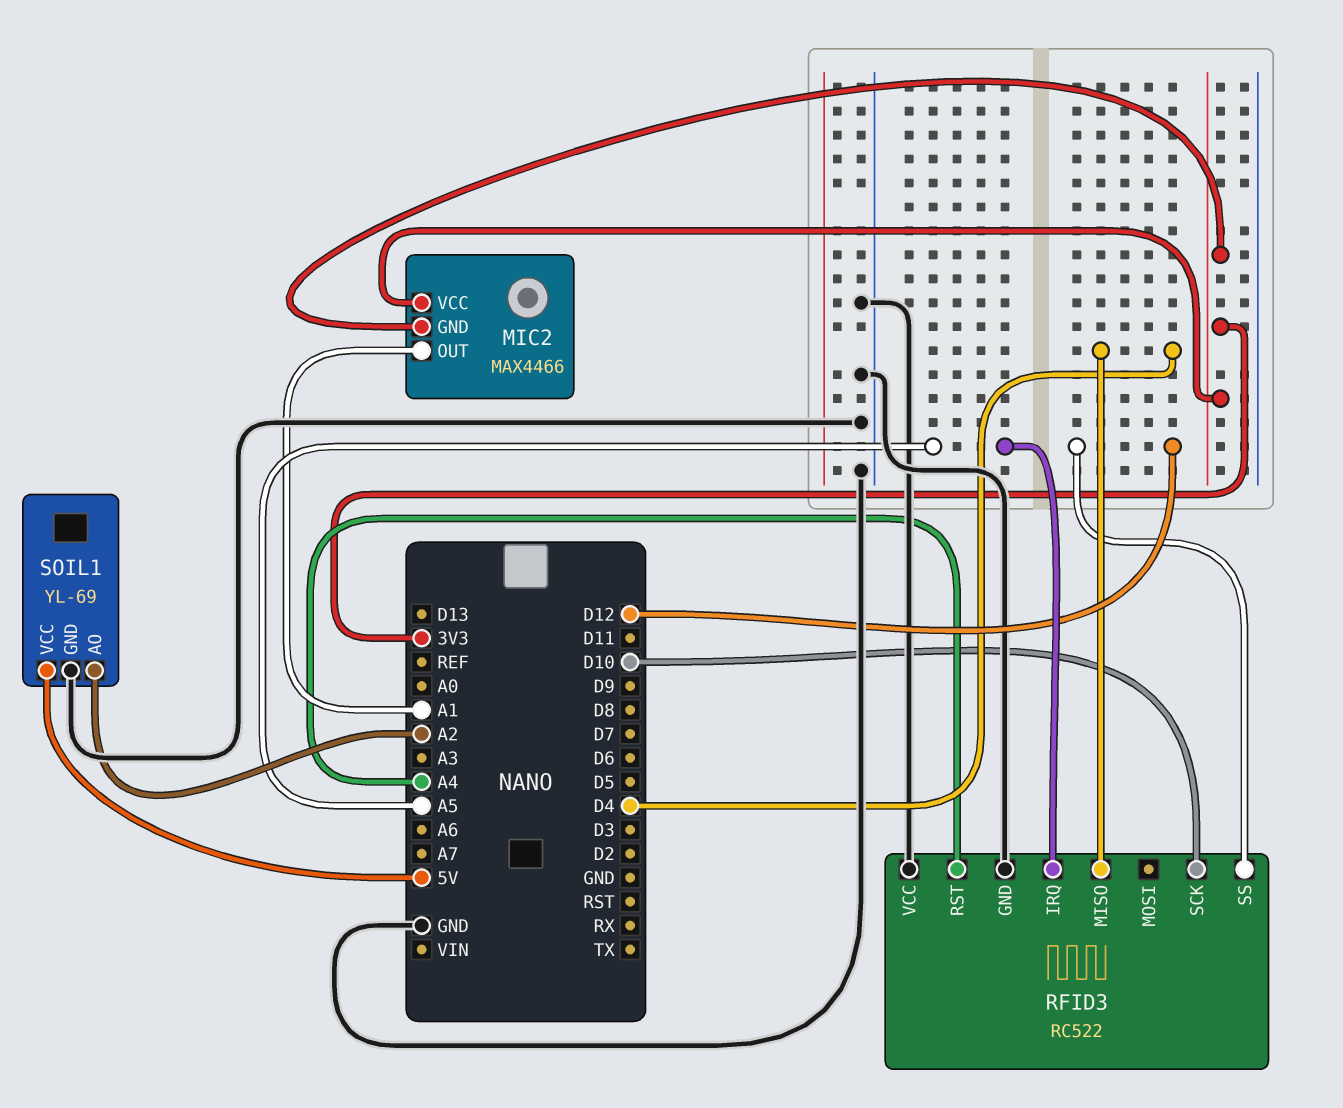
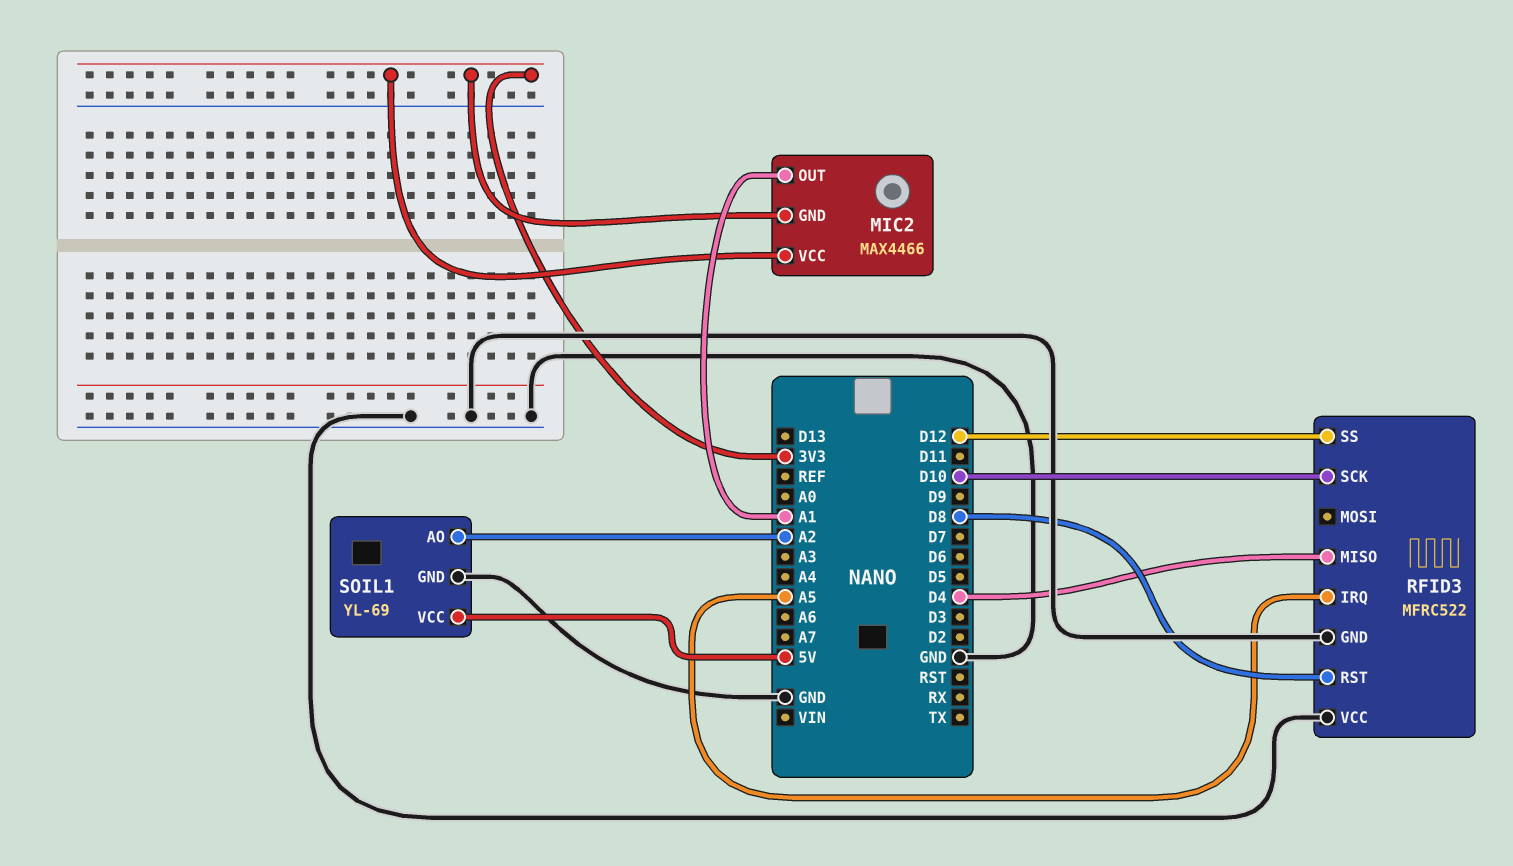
RFID3: RC522 -> MFRC522
RFID3 pin RST: A4 -> D8

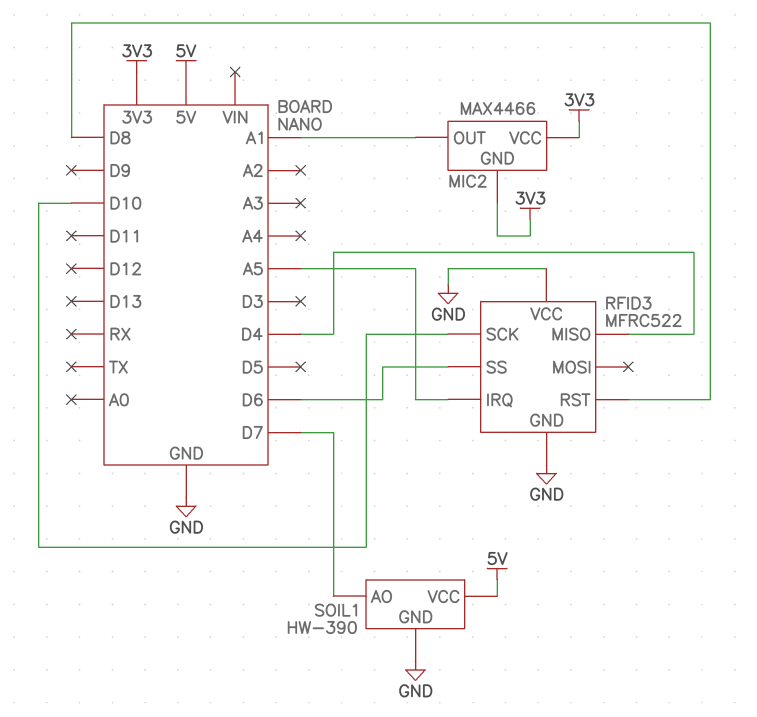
RFID3 pin SS: D12 -> D6
SOIL1: YL-69 -> HW-390
SOIL1 pin AO: A2 -> D7

